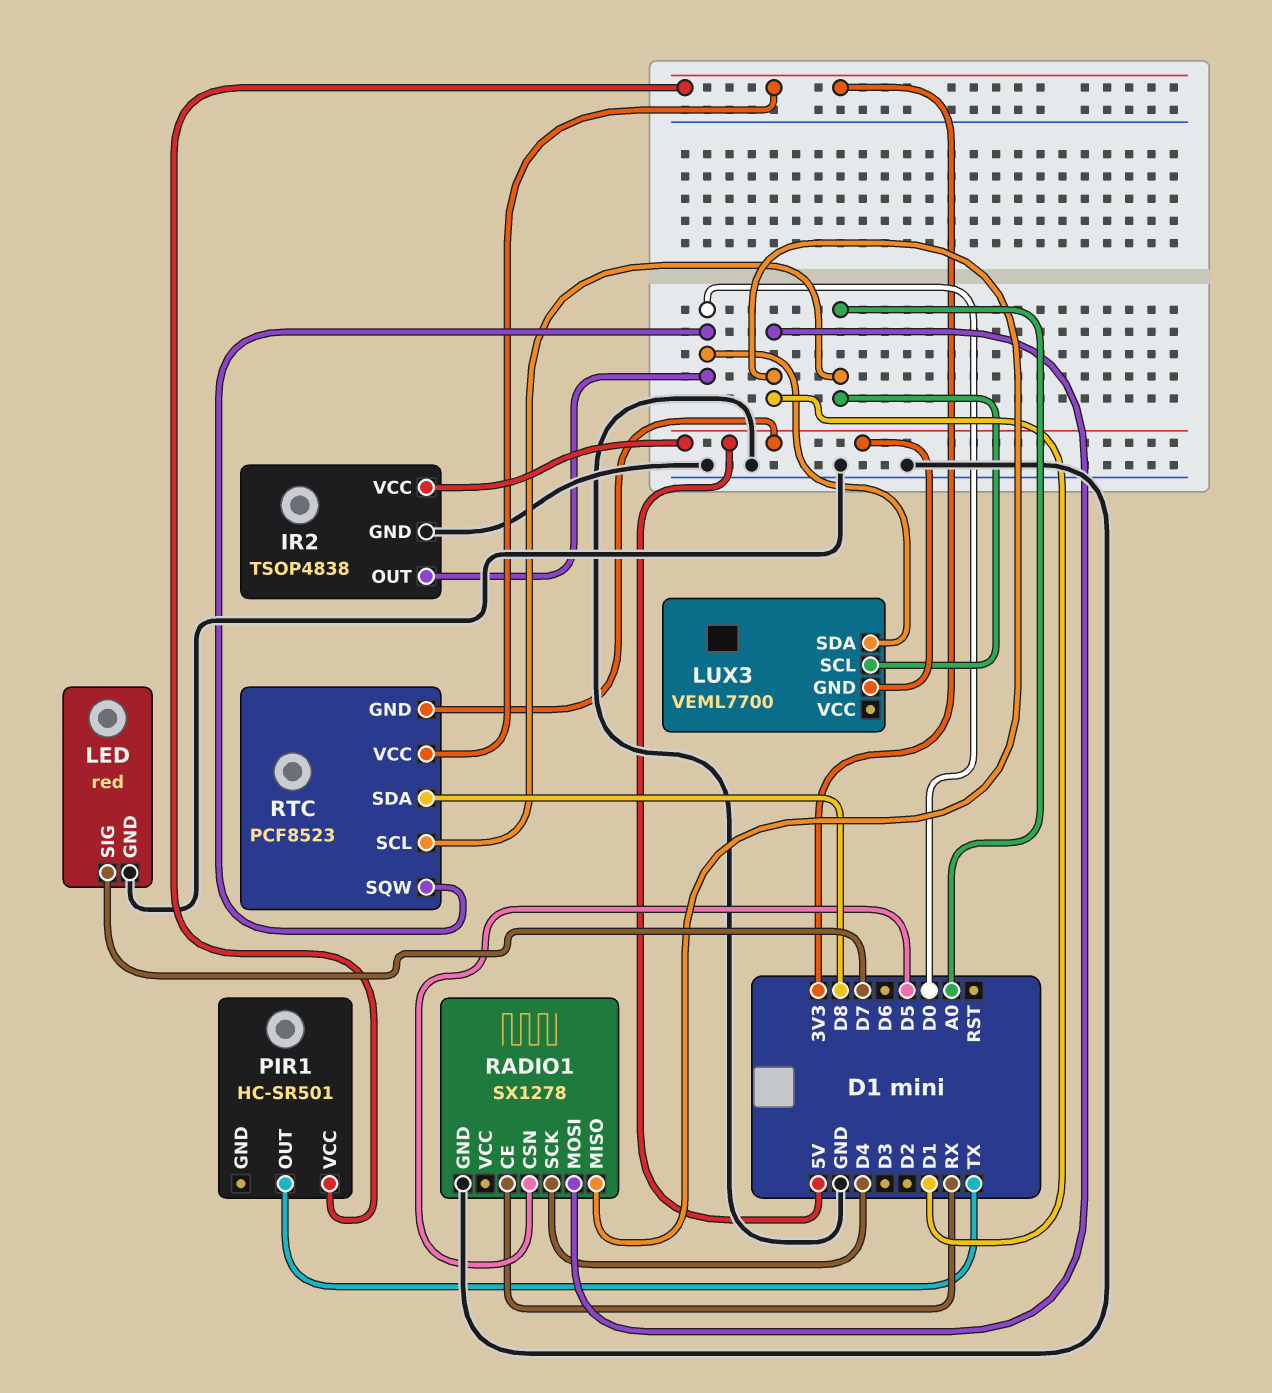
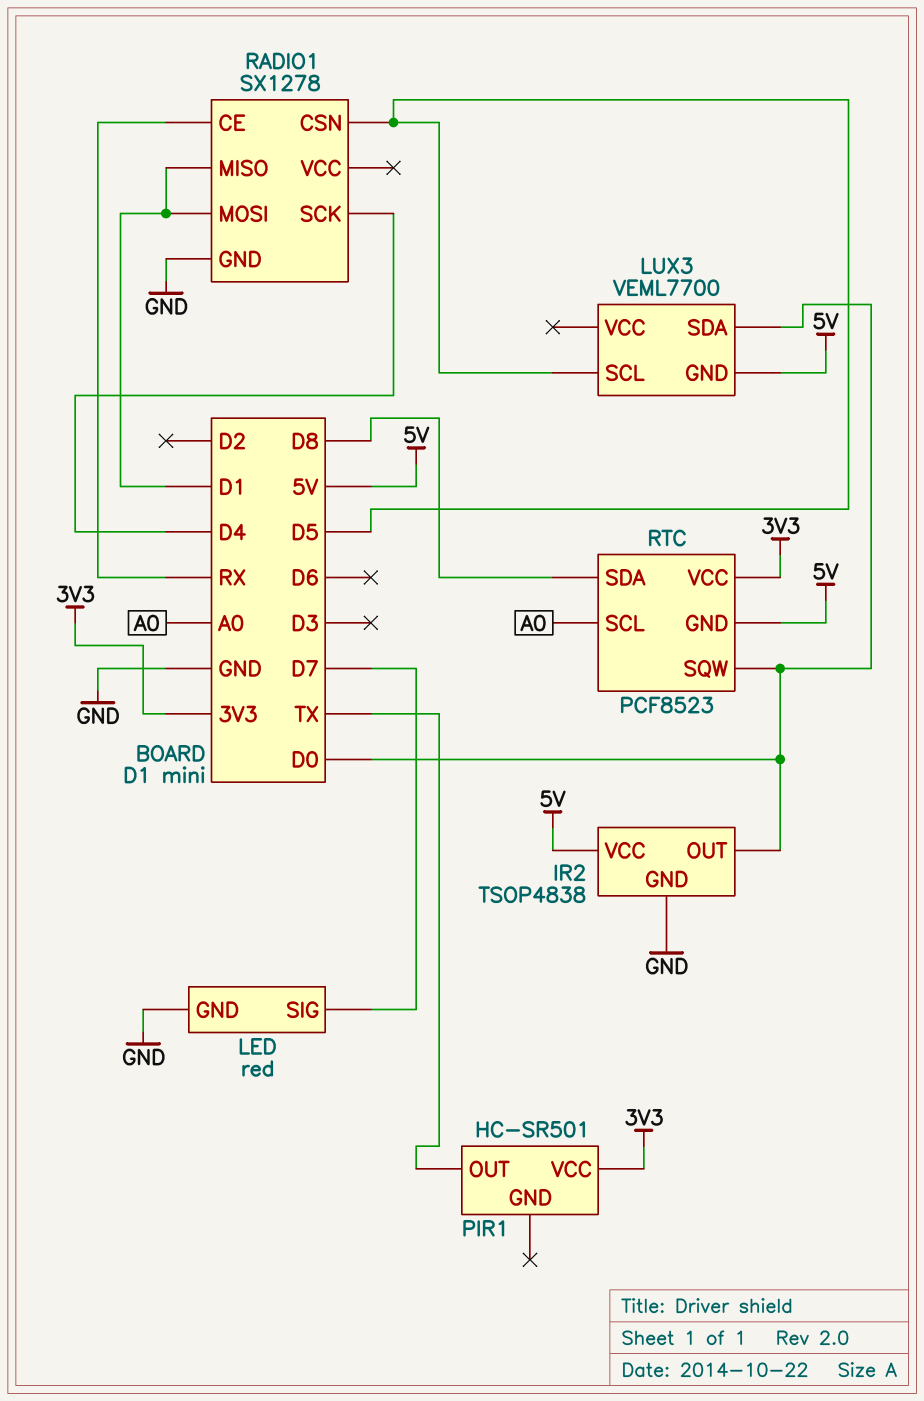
LUX3 pin SCL: A0 -> D5

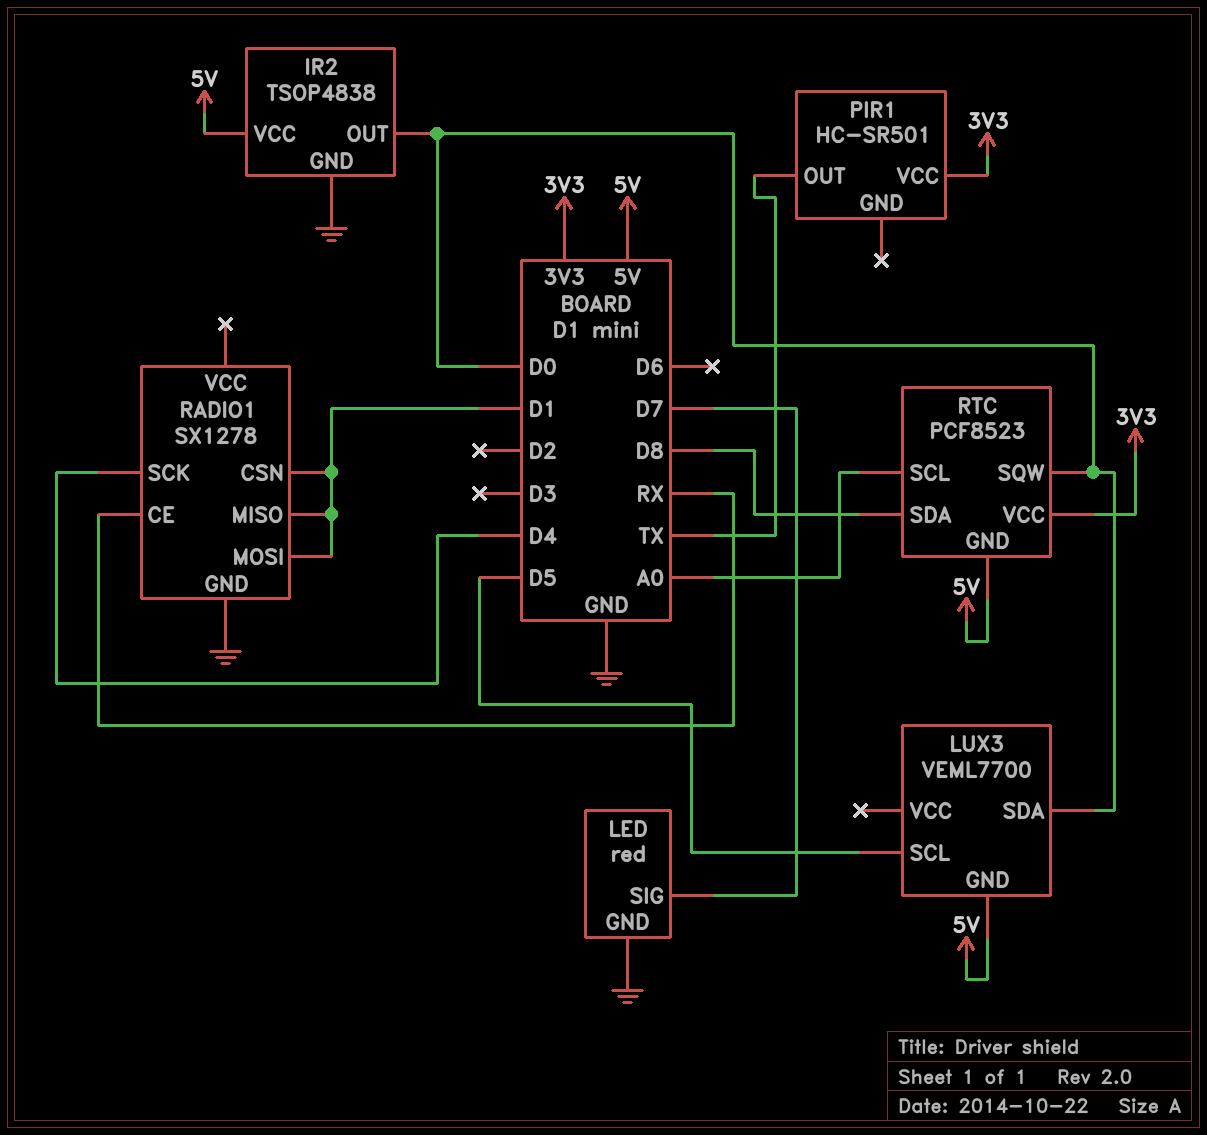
RADIO1 pin CSN: D5 -> D1

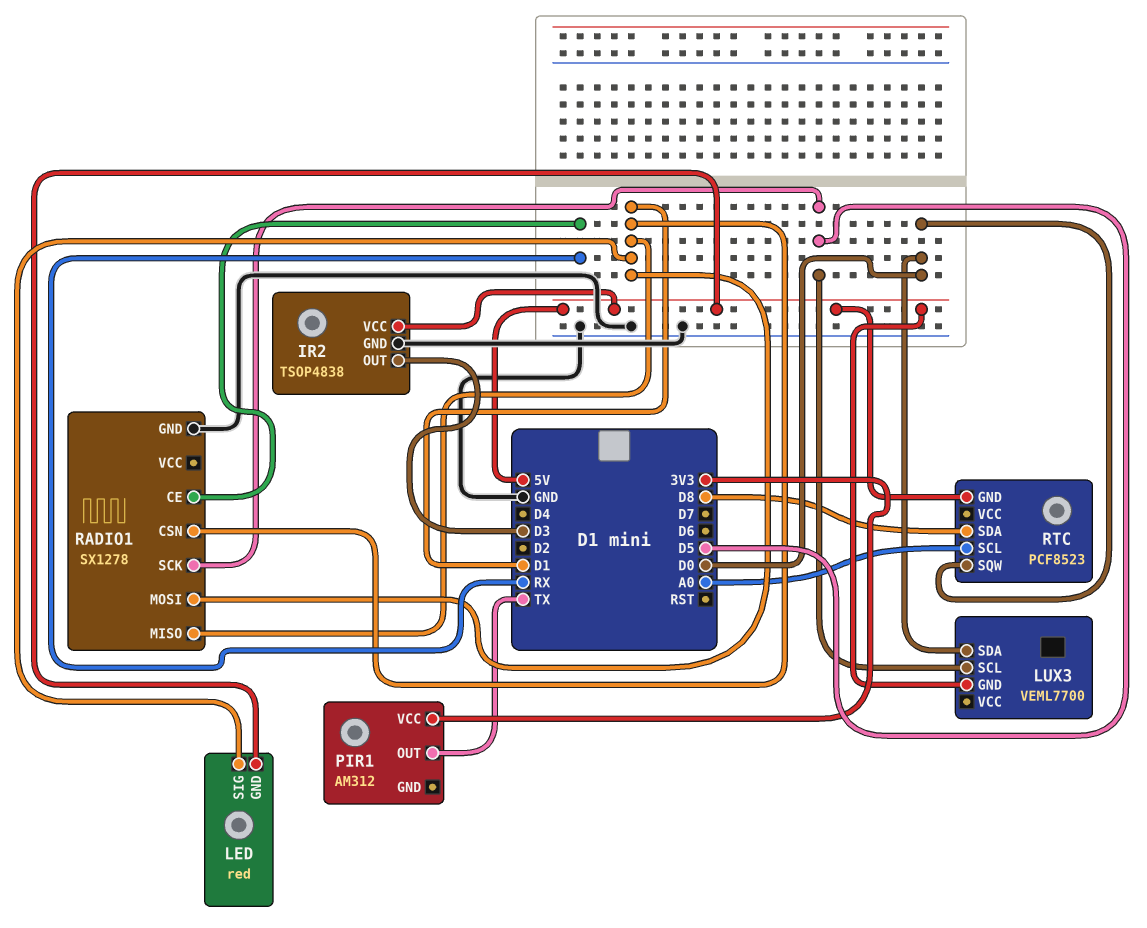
IR2 pin OUT: D0 -> D3
LED pin GND: GND -> 5V
LED pin SIG: D7 -> D1
PIR1: HC-SR501 -> AM312
RADIO1 pin SCK: D4 -> D5
RTC pin VCC: 3V3 -> none

